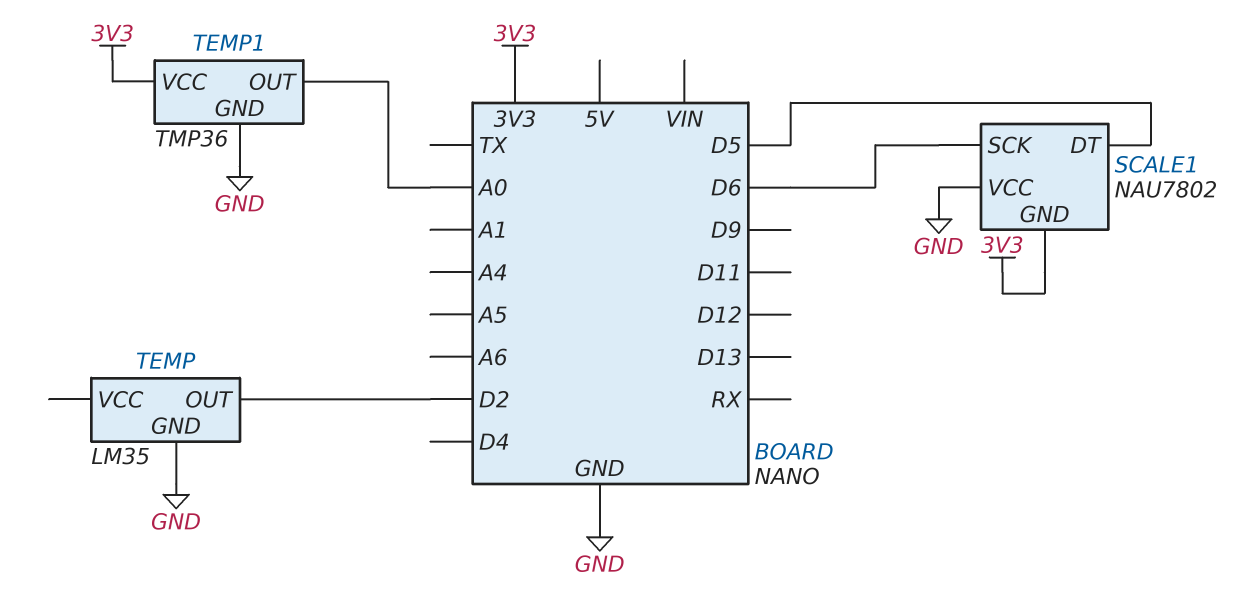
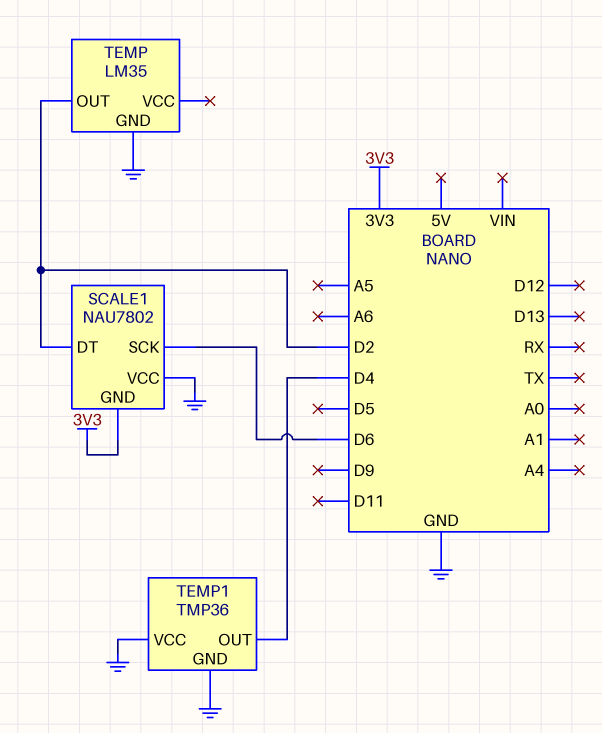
SCALE1 pin DT: D5 -> D2
TEMP1 pin OUT: A0 -> D4
TEMP1 pin VCC: 3V3 -> GND

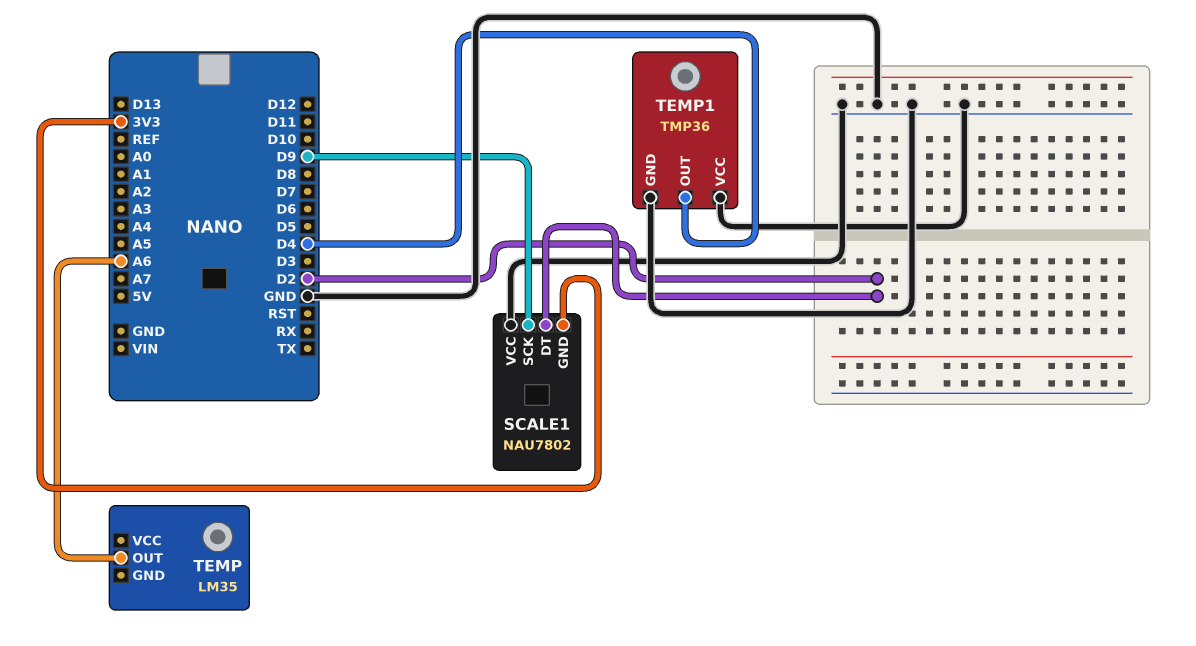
SCALE1 pin SCK: D6 -> D9
TEMP pin GND: GND -> none
TEMP pin OUT: D2 -> A6

